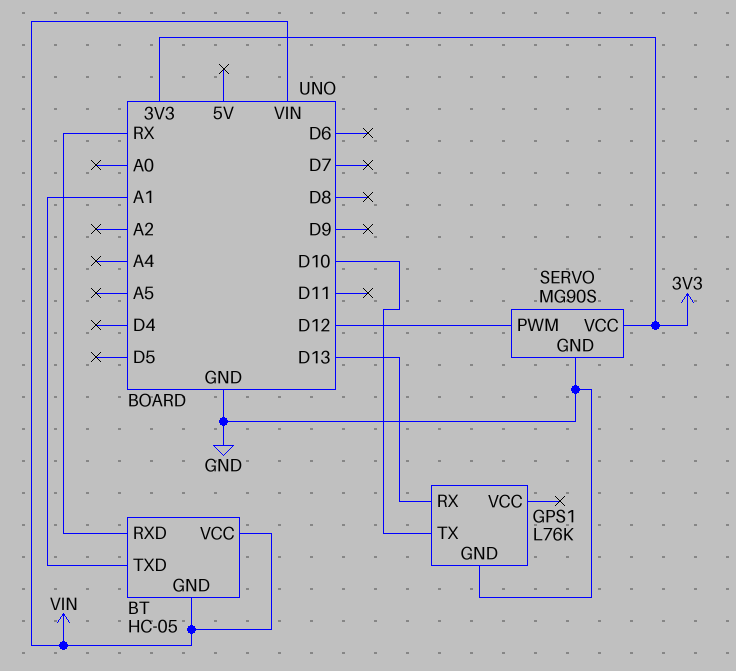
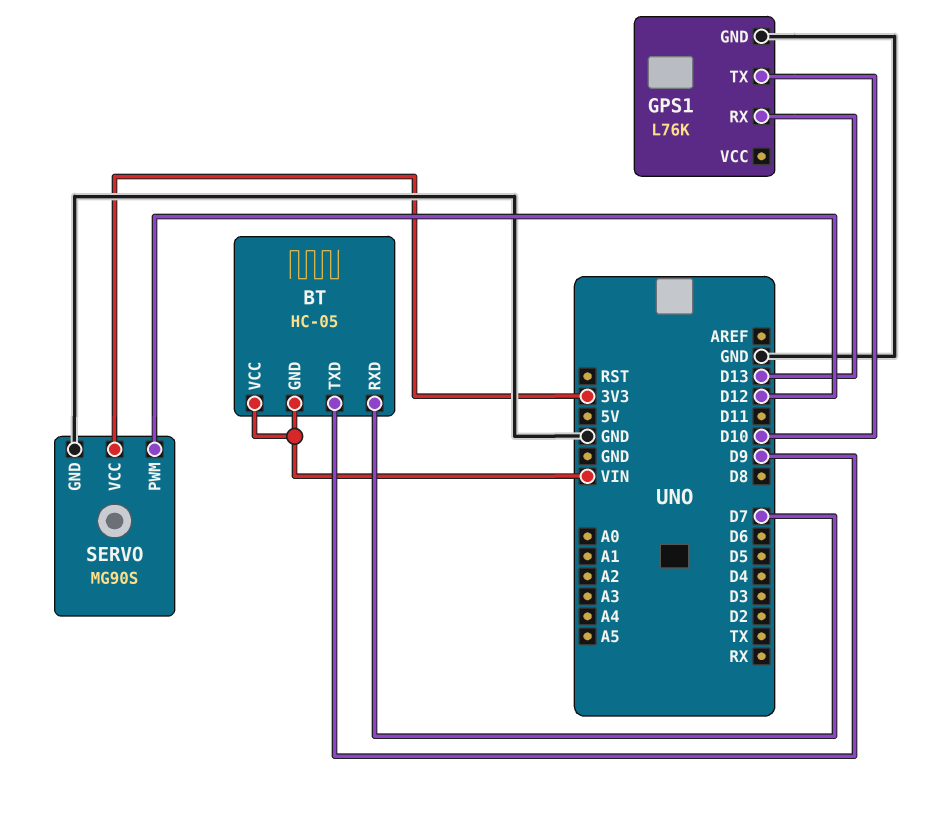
BT pin RXD: RX -> D7
BT pin TXD: A1 -> D9

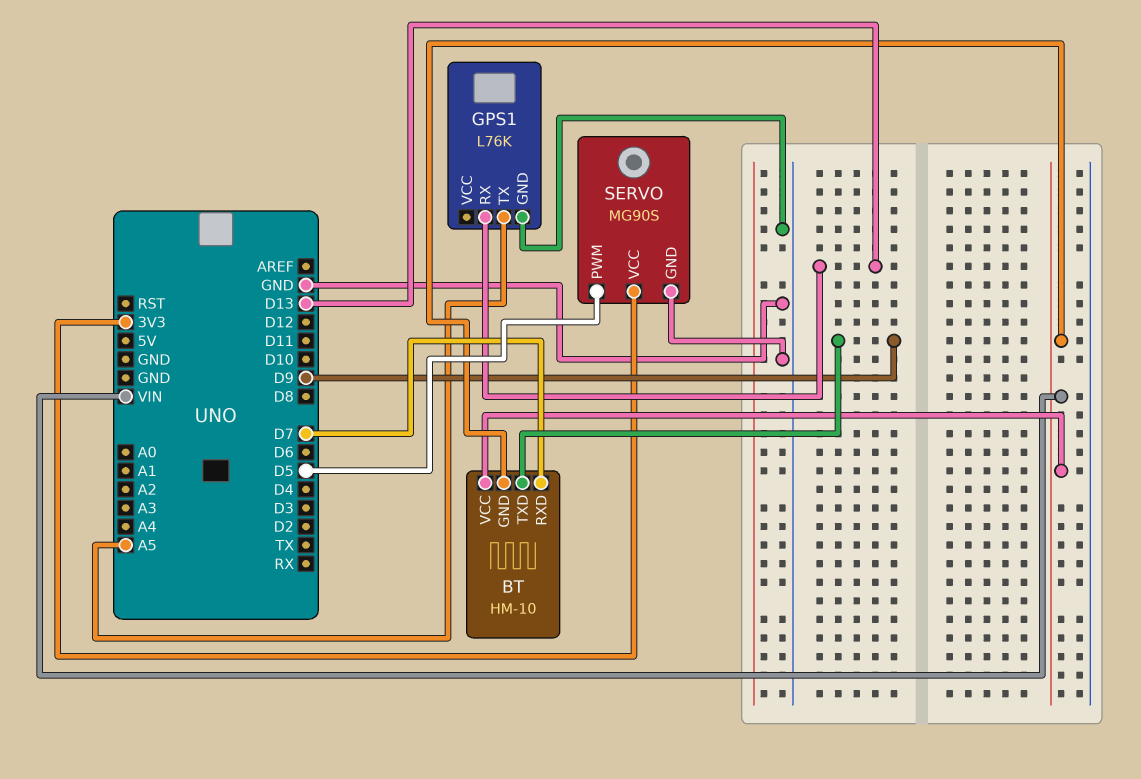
BT: HC-05 -> HM-10
GPS1 pin TX: D10 -> A5
SERVO pin PWM: D12 -> D5

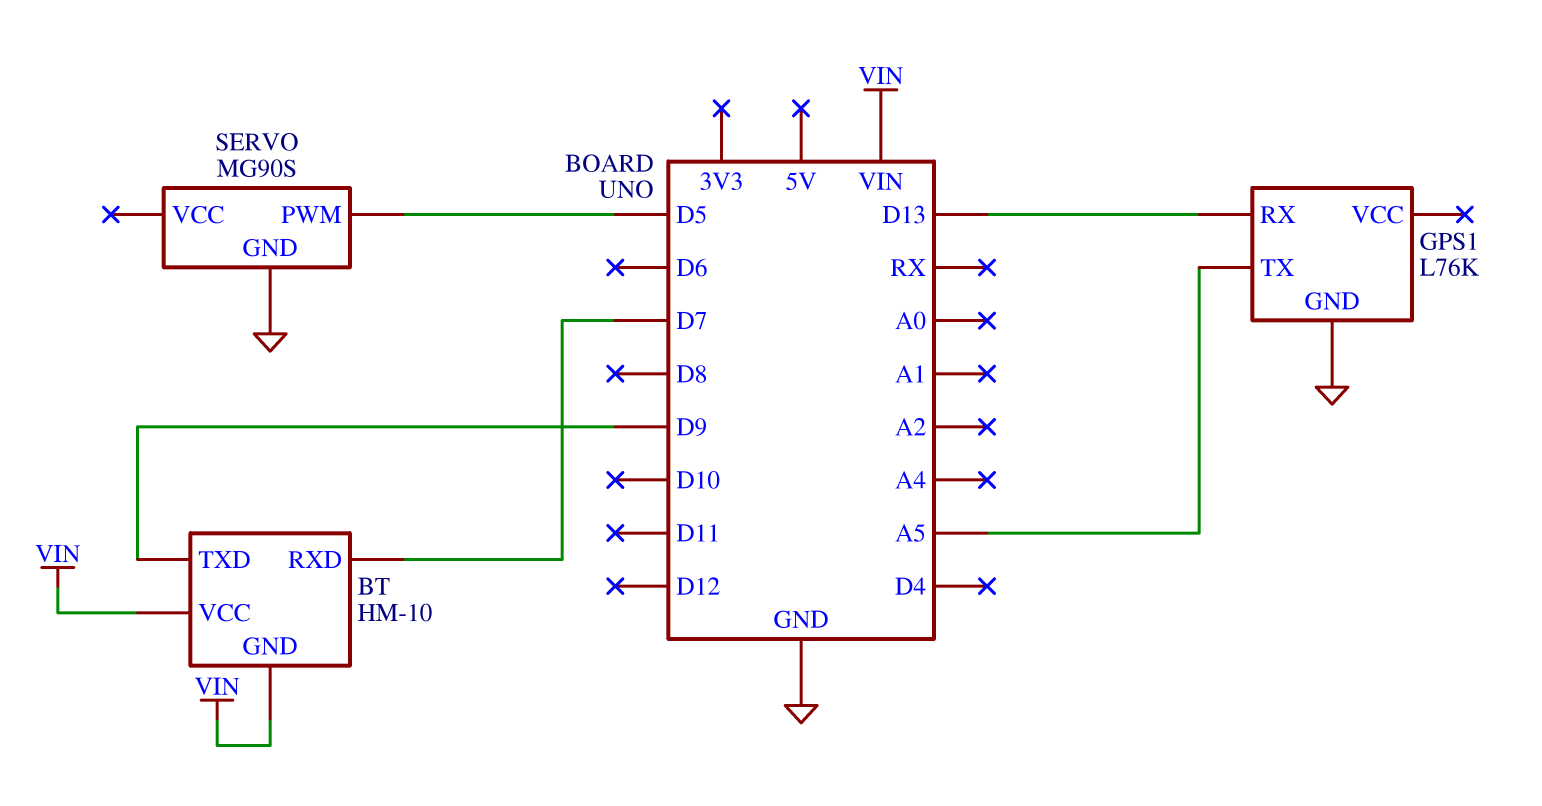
SERVO pin VCC: 3V3 -> none

